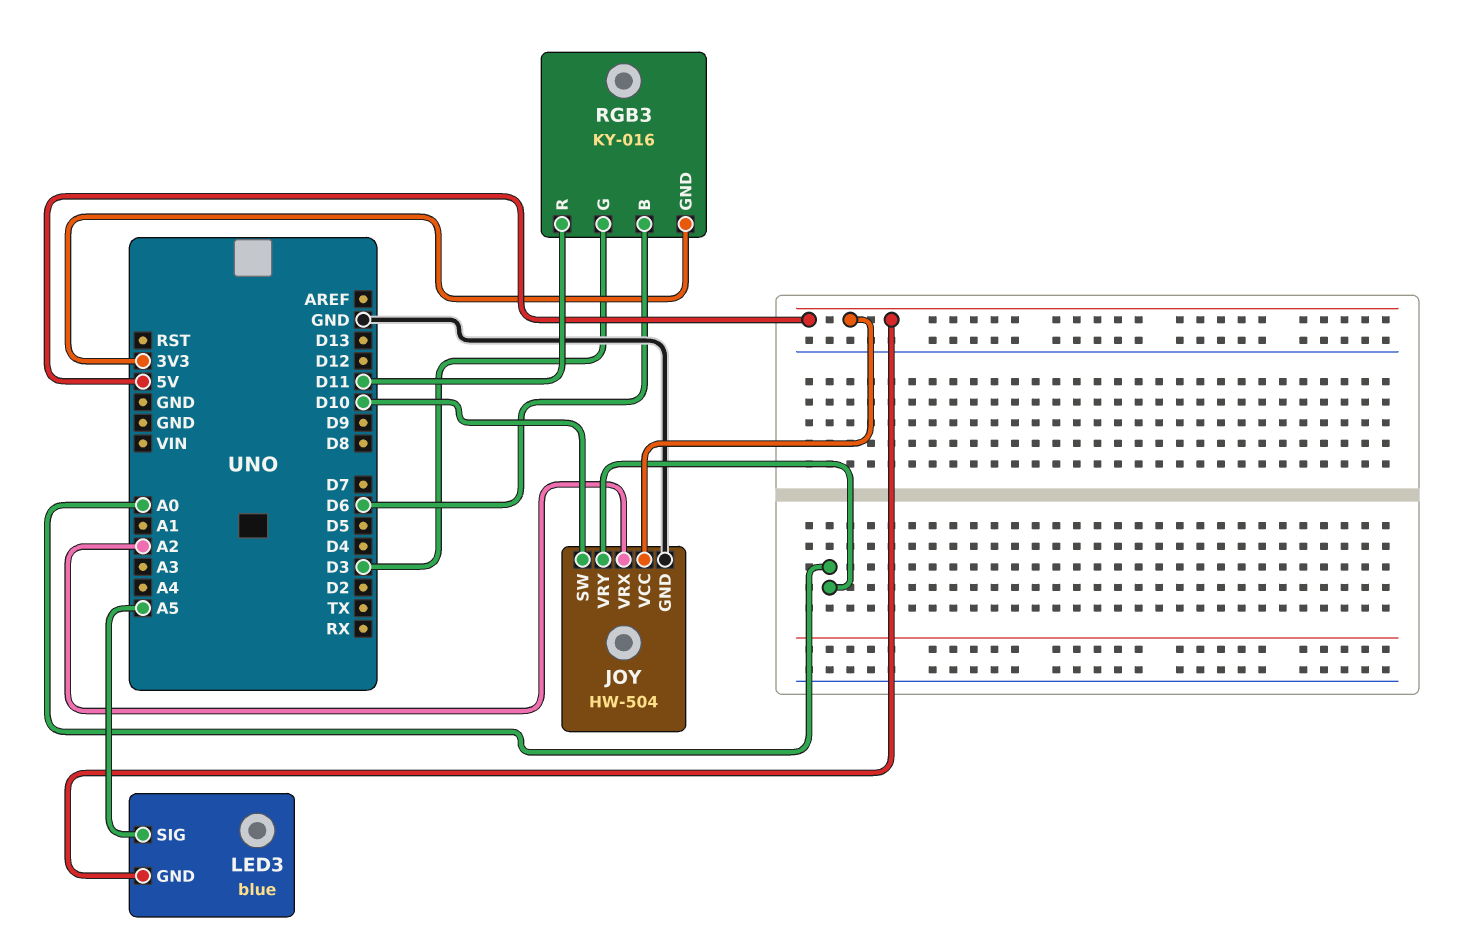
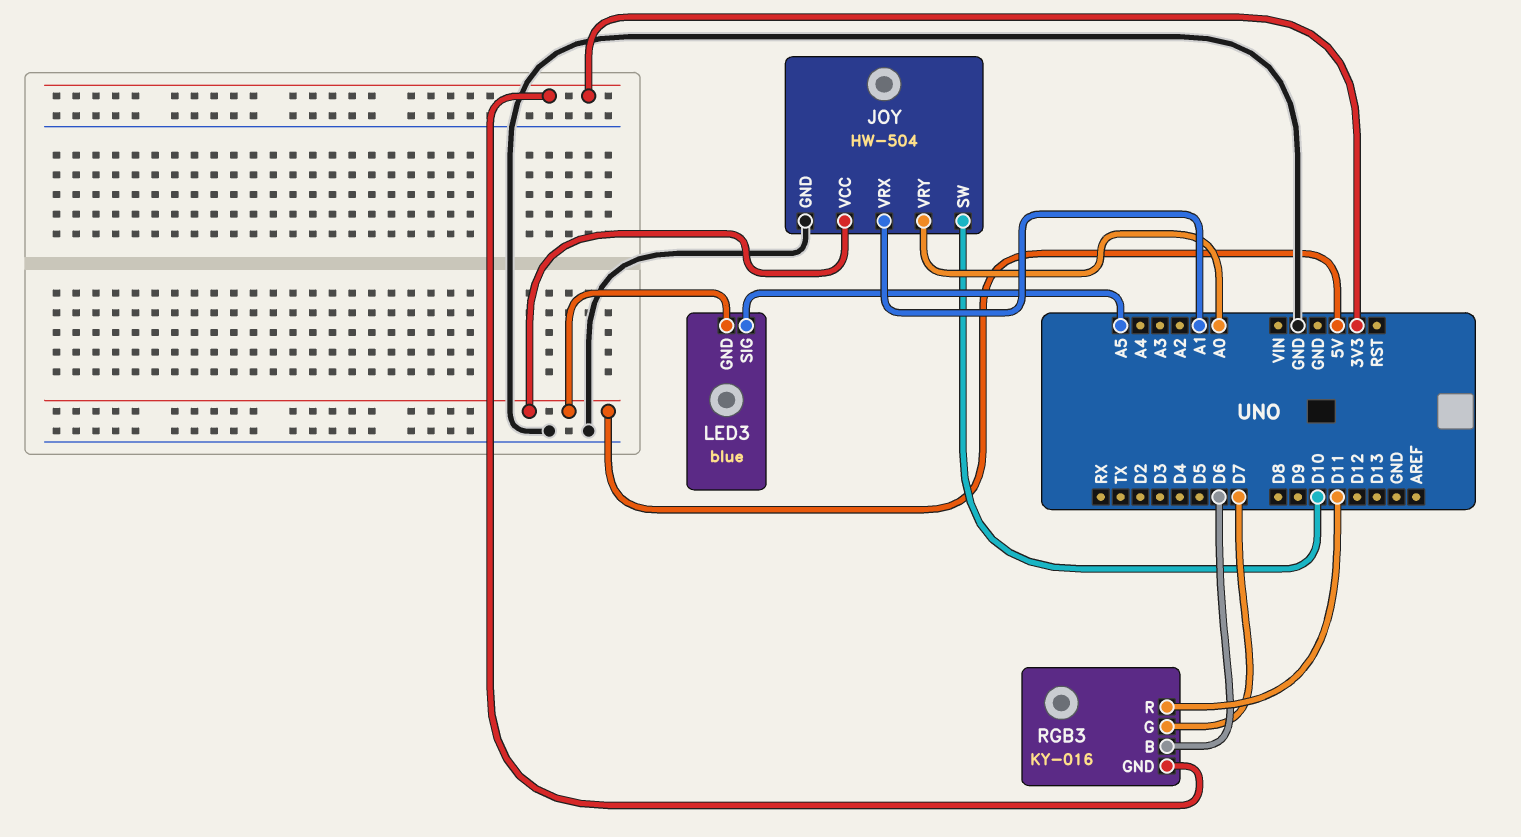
JOY pin VRX: A2 -> A1
RGB3 pin G: D3 -> D7

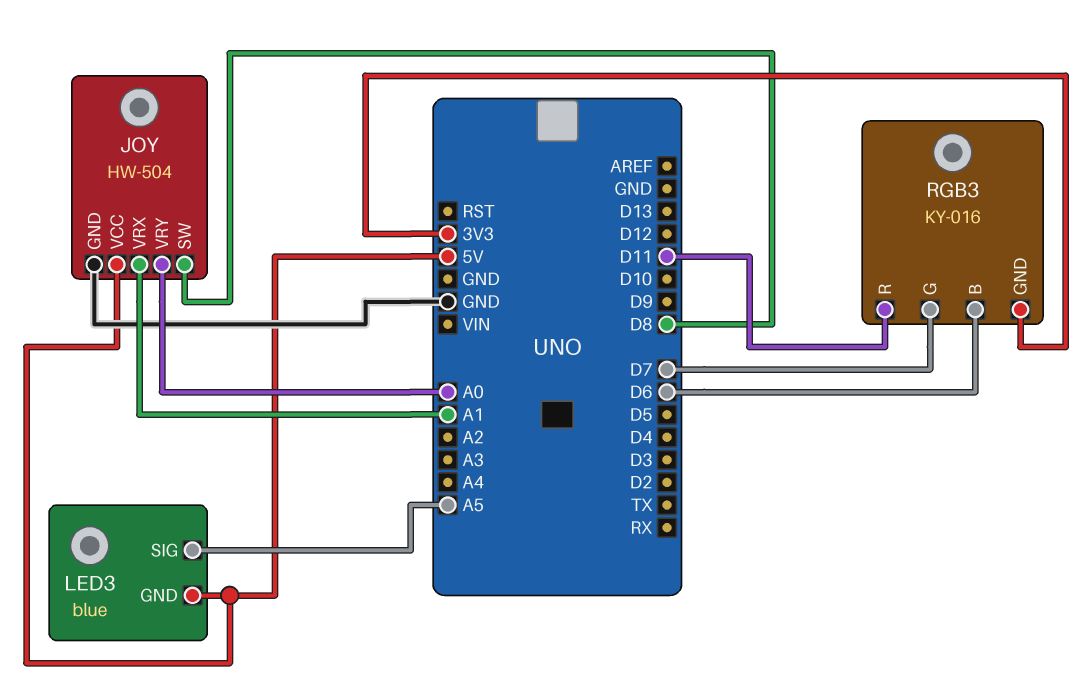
JOY pin SW: D10 -> D8

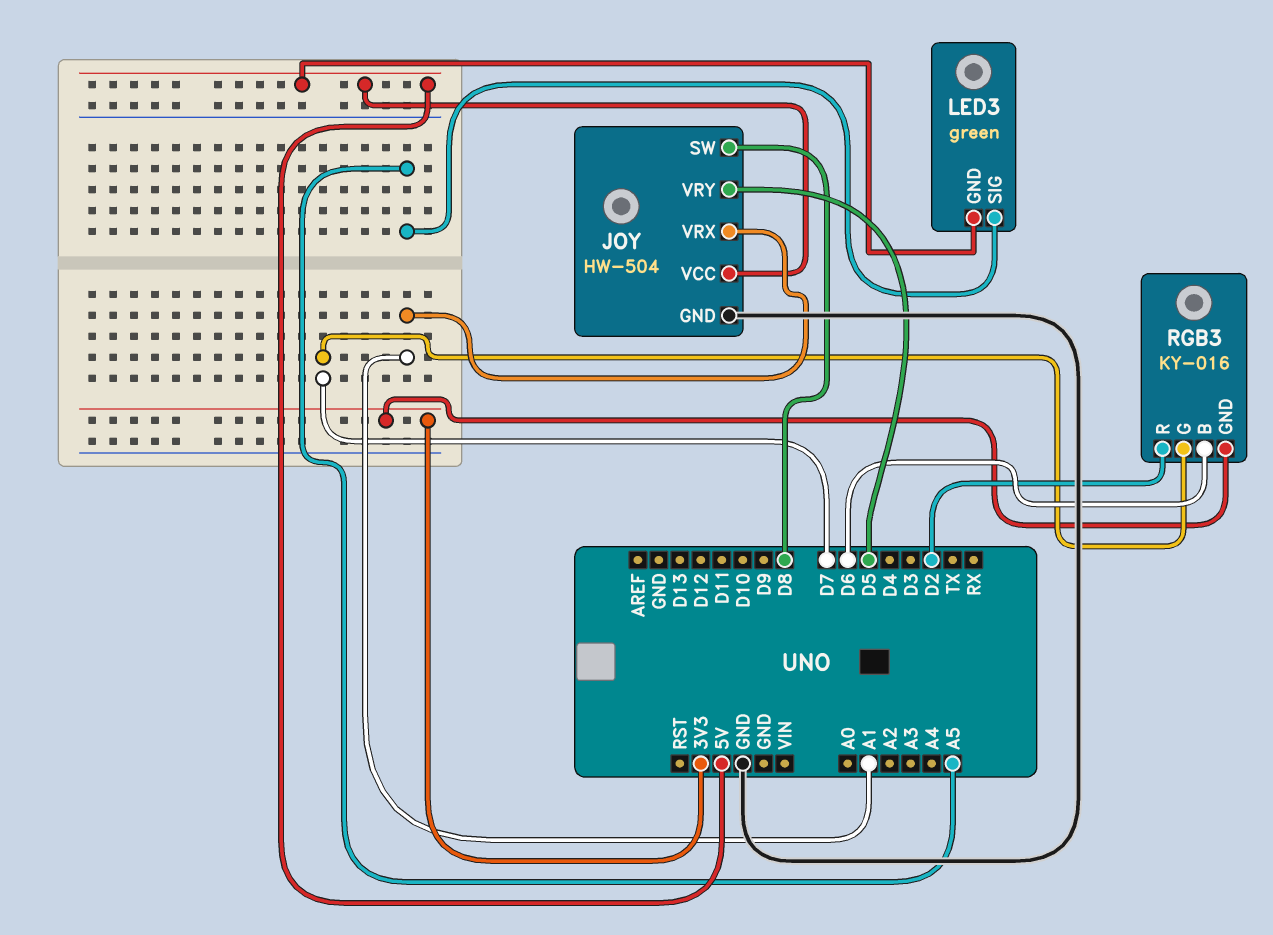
JOY pin VRY: A0 -> D5
LED3: blue -> green
RGB3 pin R: D11 -> D2

